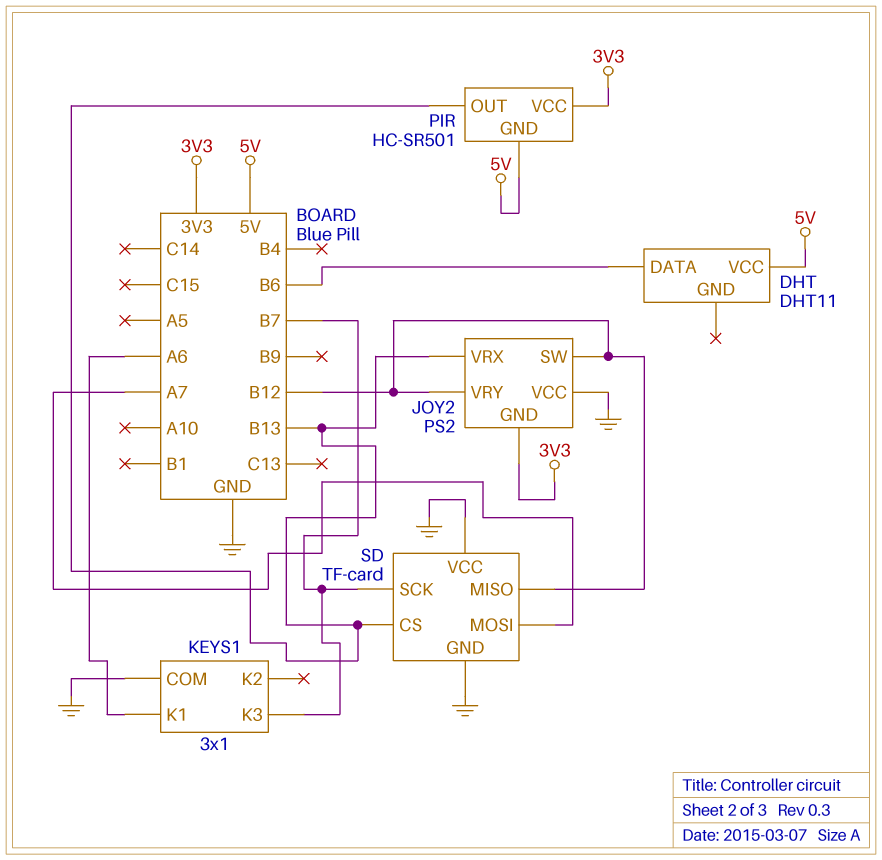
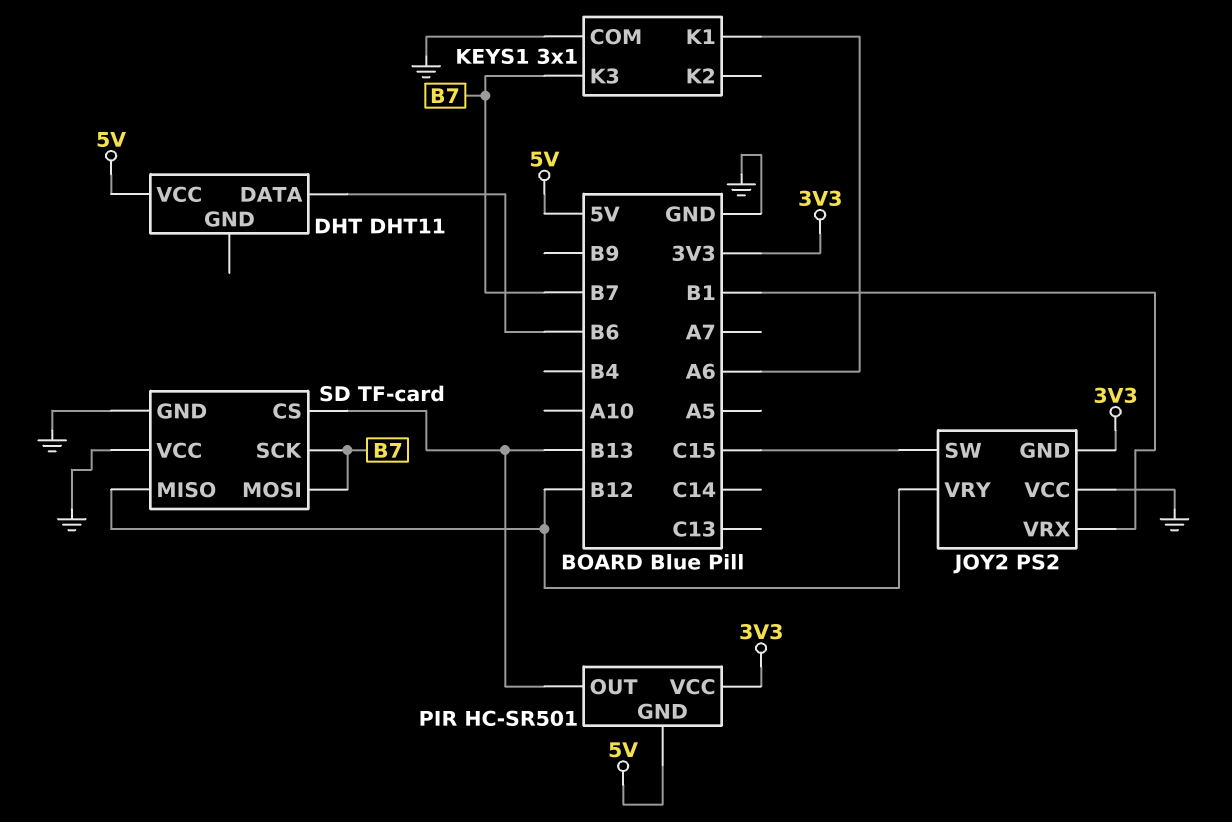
JOY2 pin SW: B12 -> C15
JOY2 pin VRX: B13 -> B1
SD pin MOSI: A7 -> B7

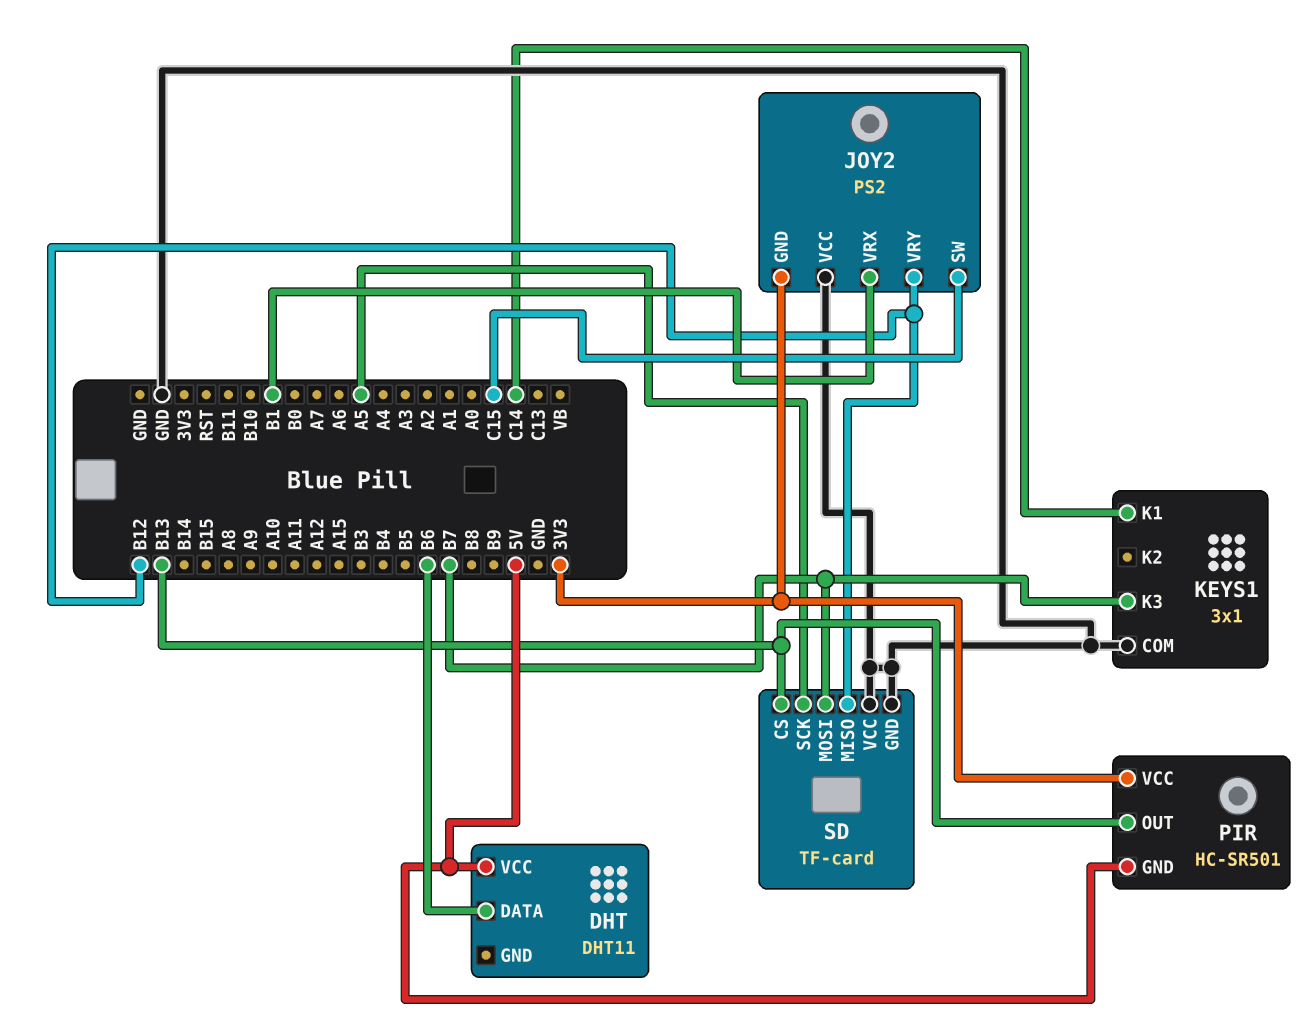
KEYS1 pin K1: A6 -> C14
SD pin SCK: B7 -> A5

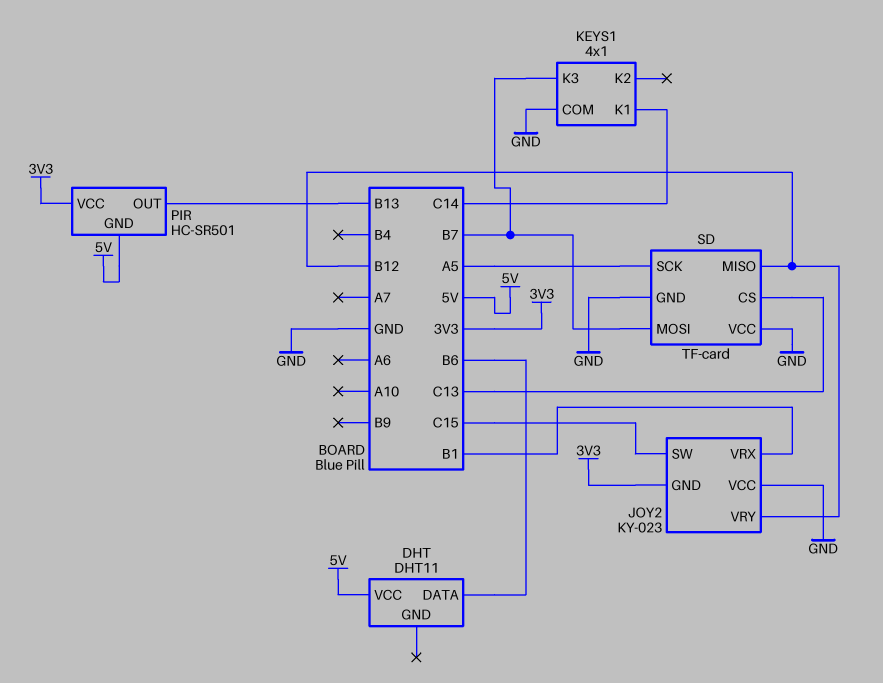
JOY2: PS2 -> KY-023
KEYS1: 3x1 -> 4x1
SD pin CS: B13 -> C13

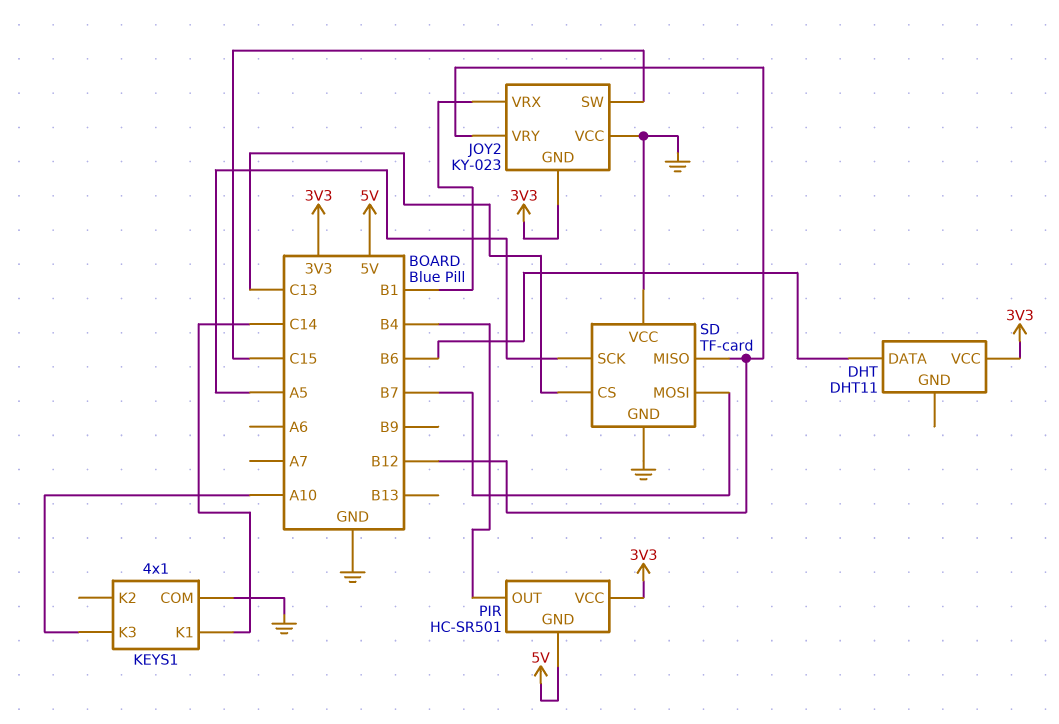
DHT pin VCC: 5V -> 3V3
KEYS1 pin K3: B7 -> A10
PIR pin OUT: B13 -> B4

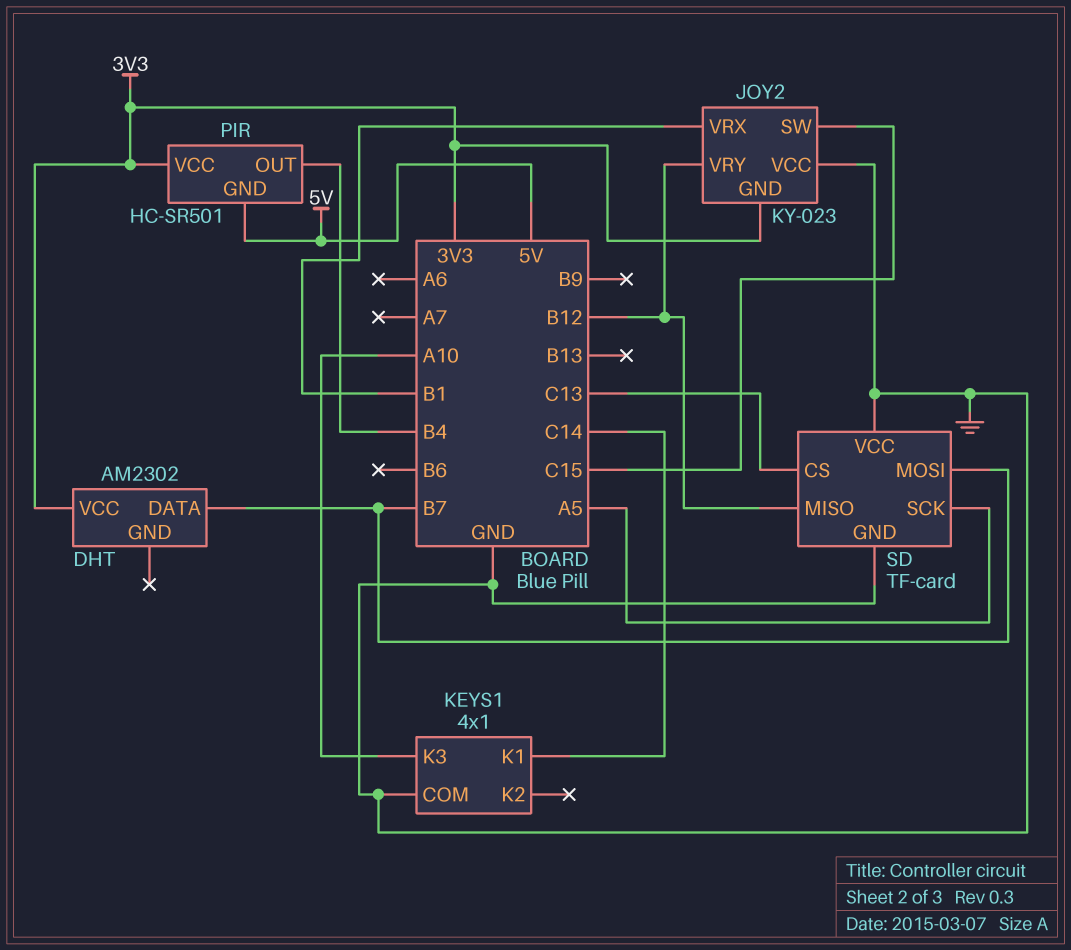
DHT: DHT11 -> AM2302
DHT pin DATA: B6 -> B7

